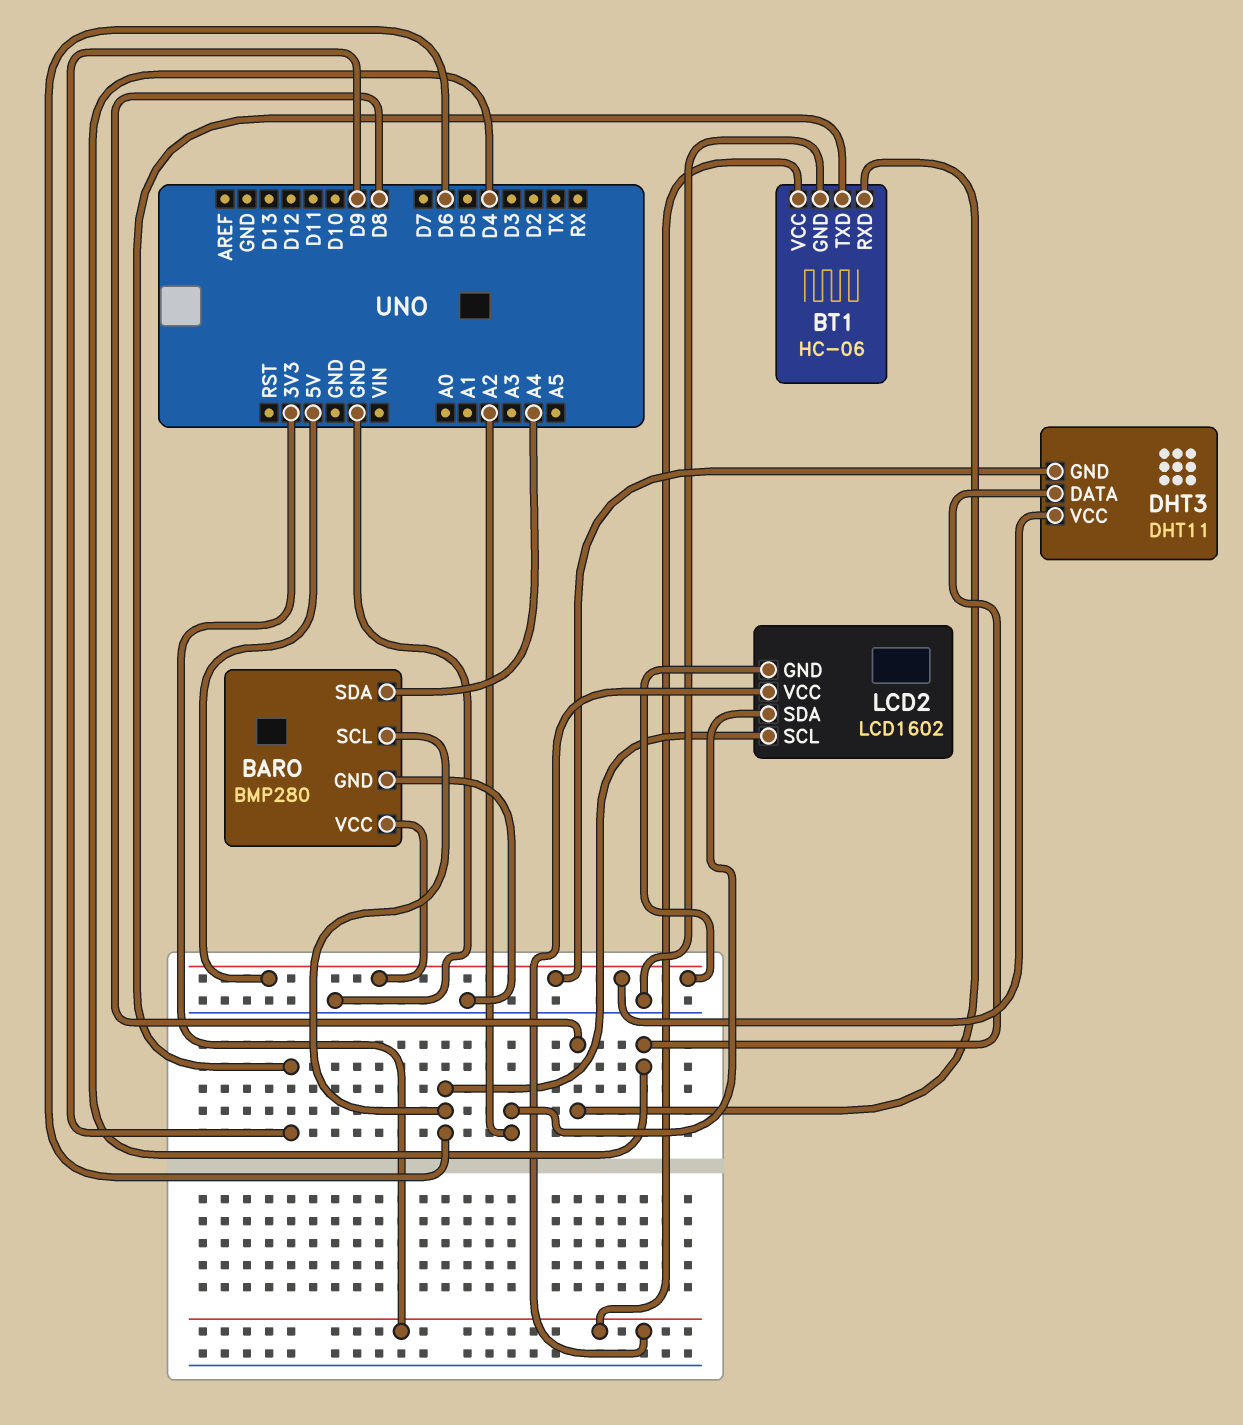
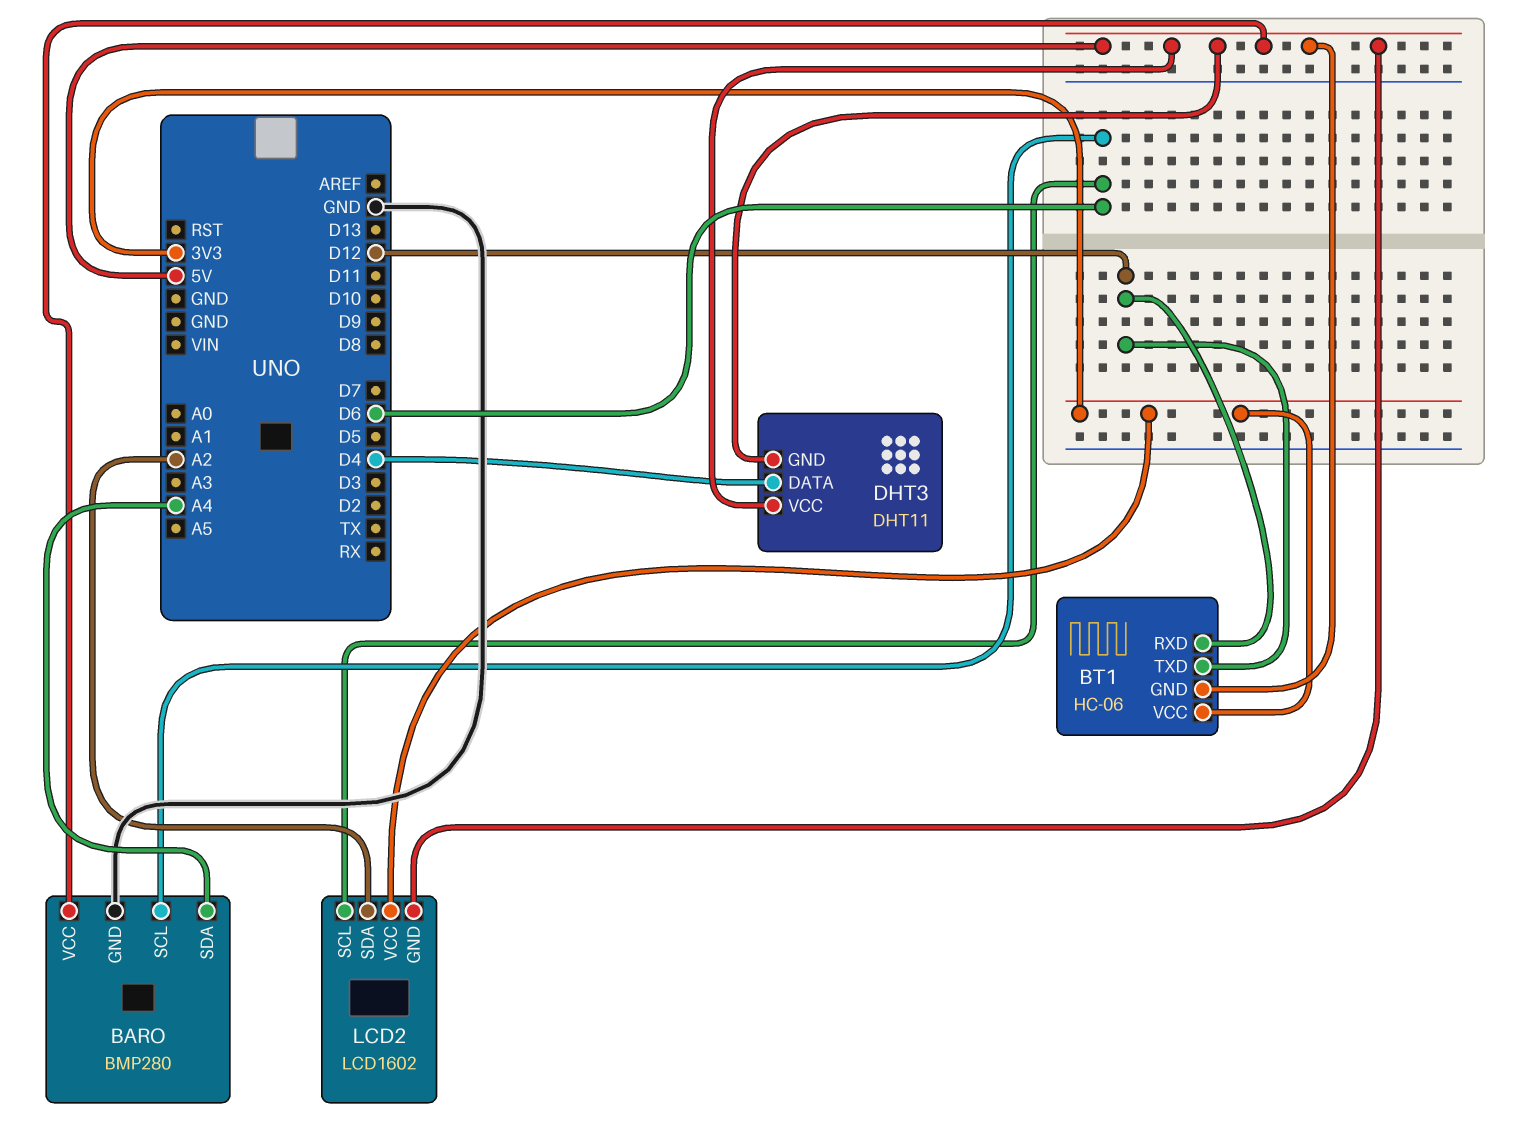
BT1 pin GND: GND -> 5V
BT1 pin RXD: D8 -> D12
BT1 pin TXD: D9 -> D12

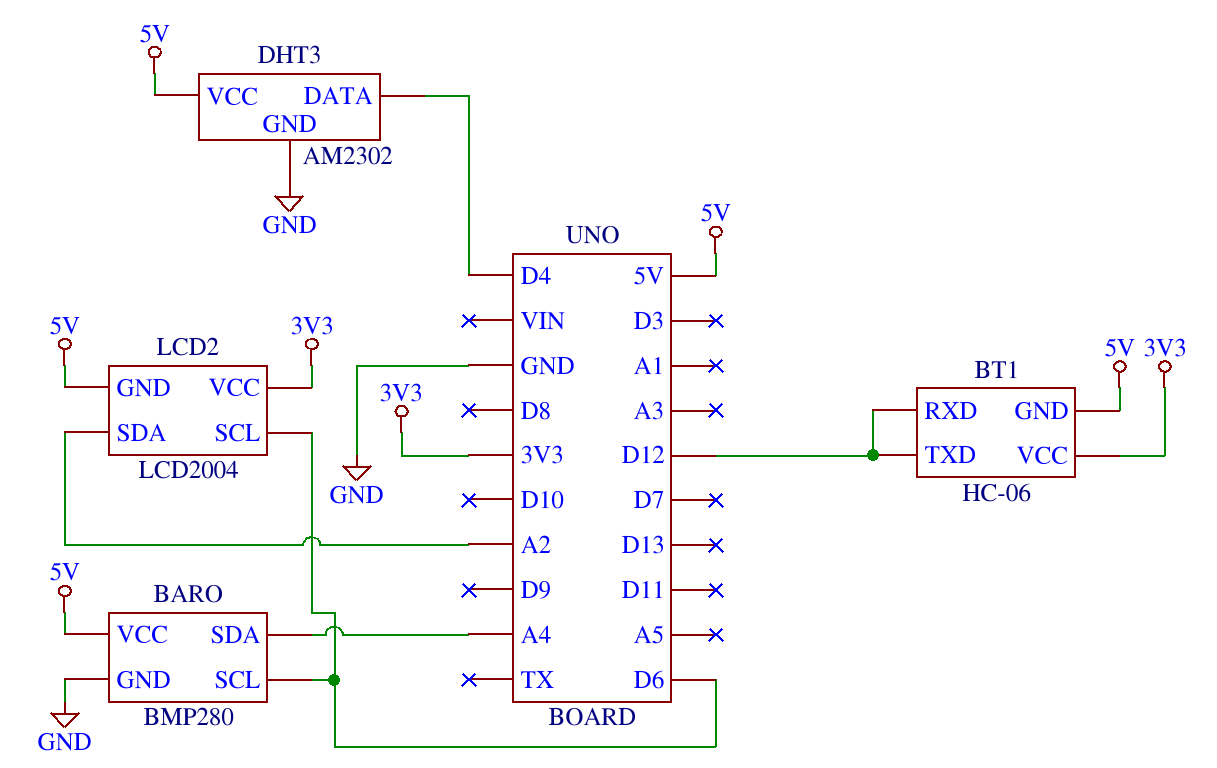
DHT3: DHT11 -> AM2302
DHT3 pin GND: 5V -> GND
LCD2: LCD1602 -> LCD2004

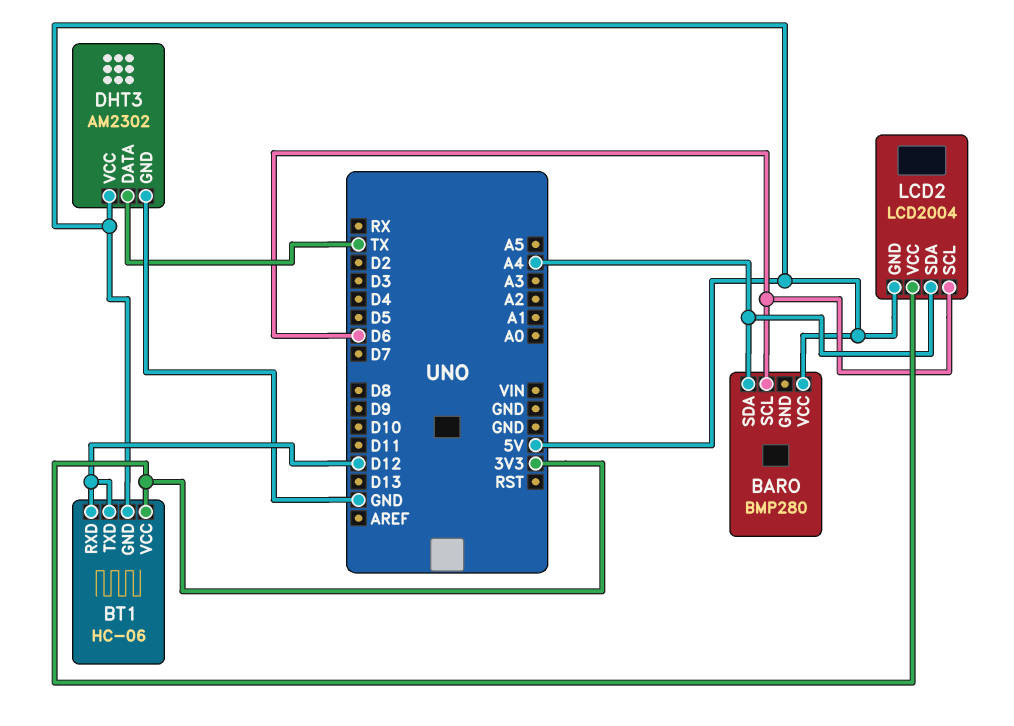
BARO pin GND: GND -> none
DHT3 pin DATA: D4 -> TX
LCD2 pin SDA: A2 -> A4

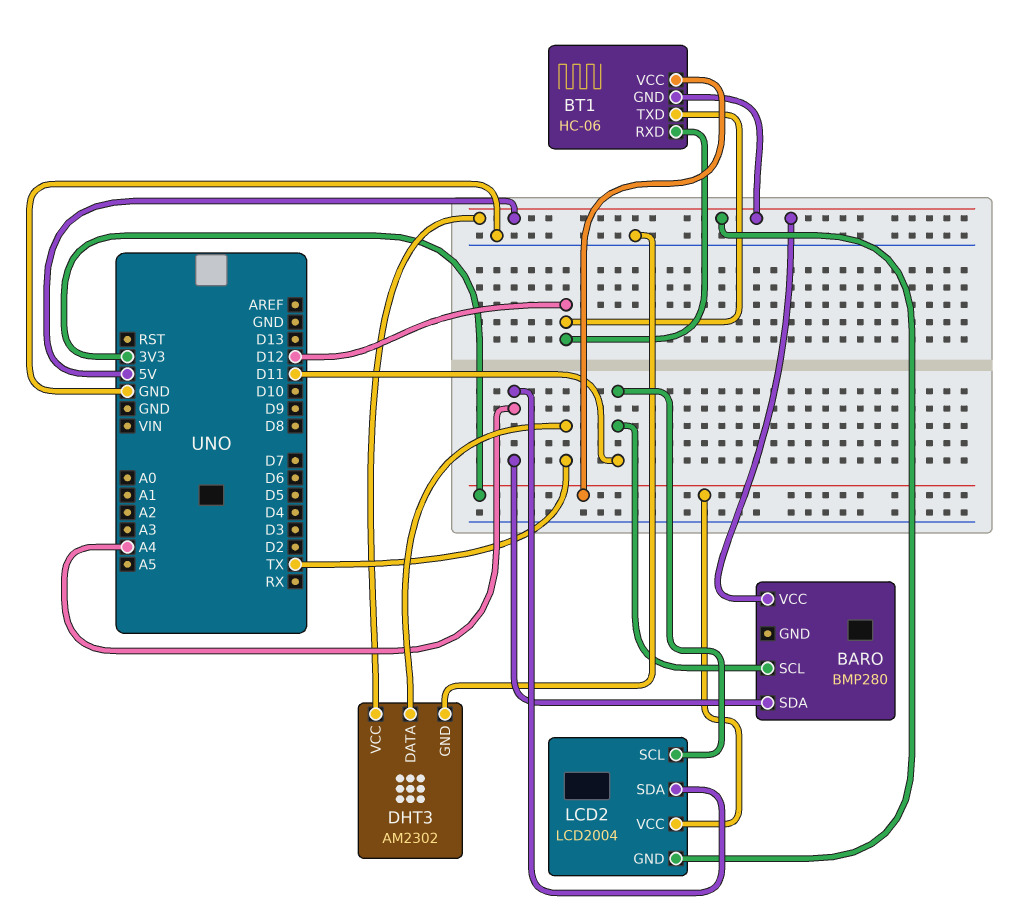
BARO pin SCL: D6 -> D11
LCD2 pin SCL: D6 -> D11

